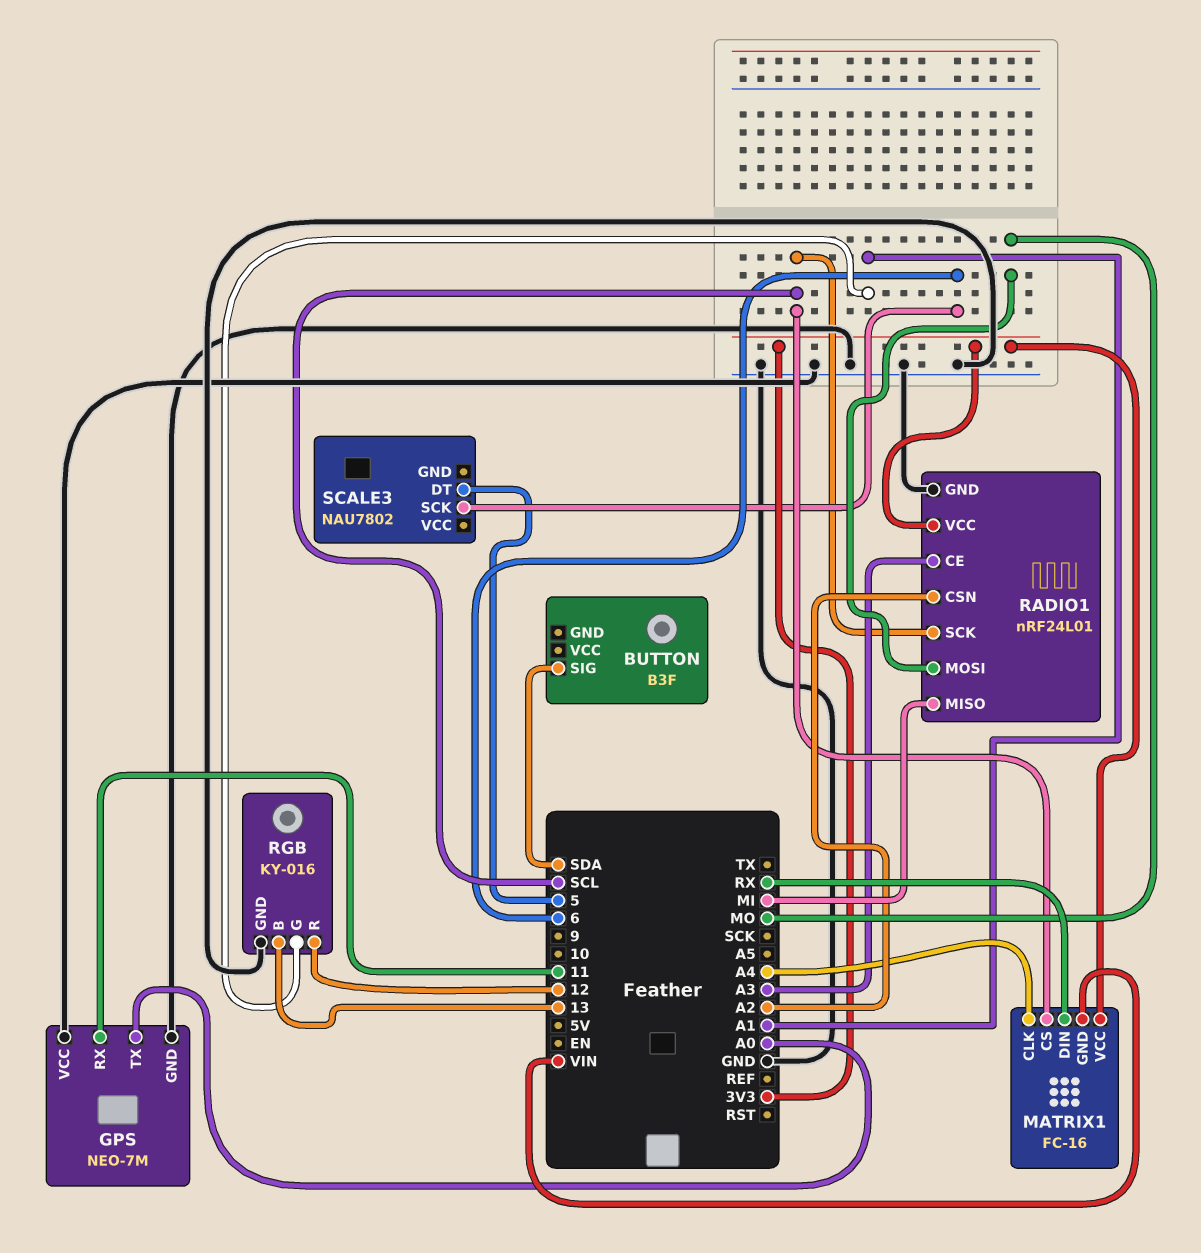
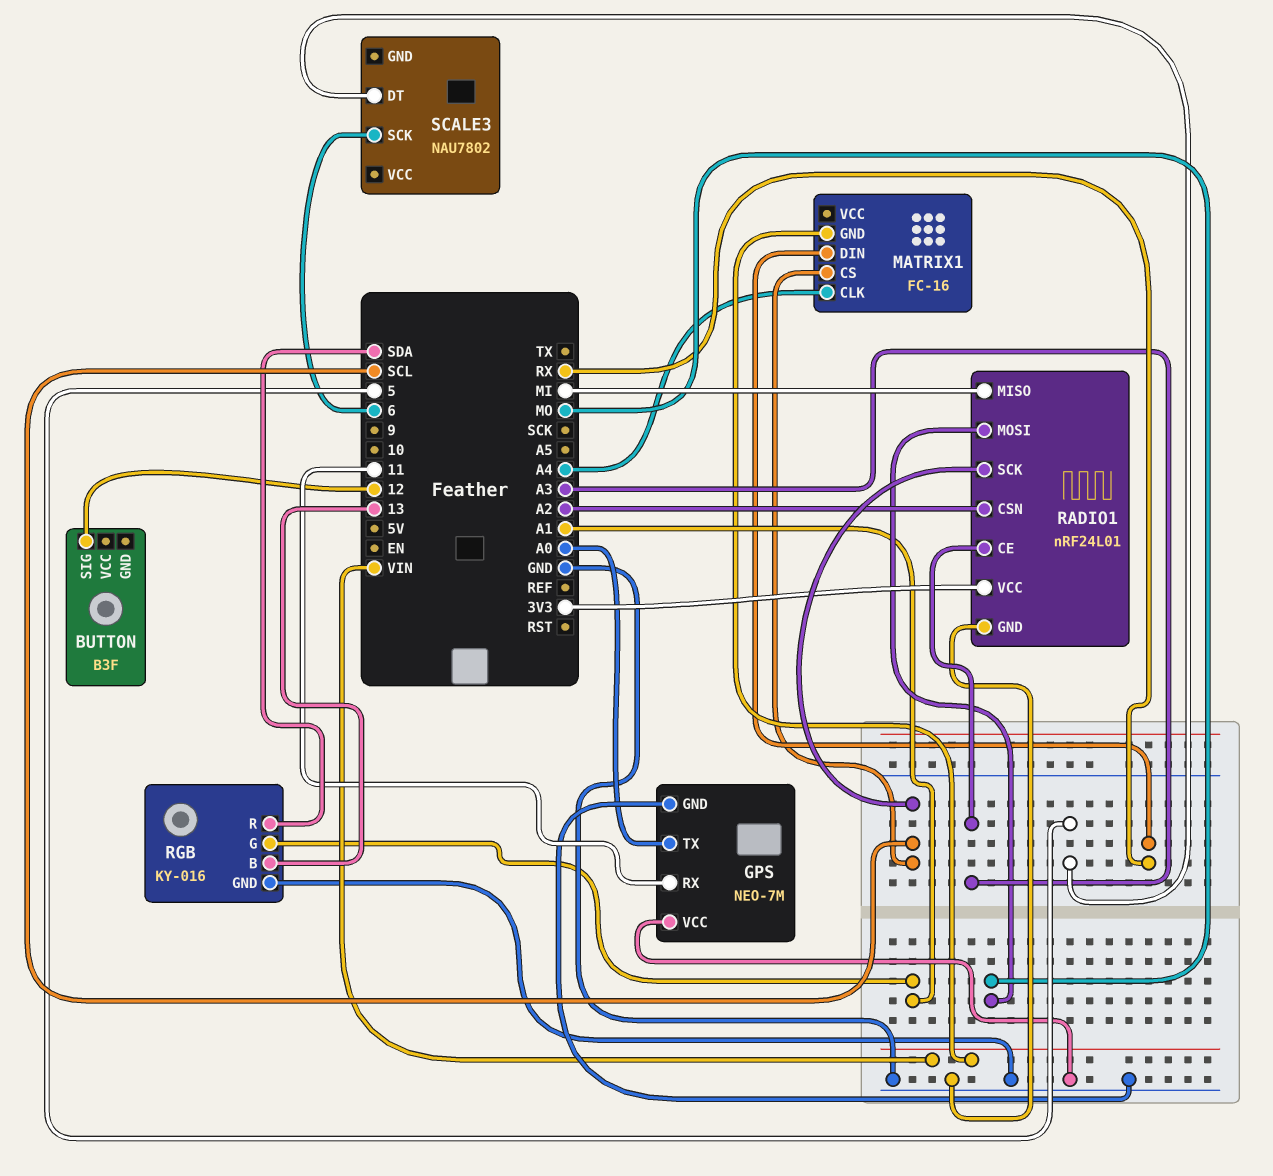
BUTTON pin SIG: SDA -> 12
MATRIX1 pin VCC: 3V3 -> none
RGB pin R: 12 -> SDA

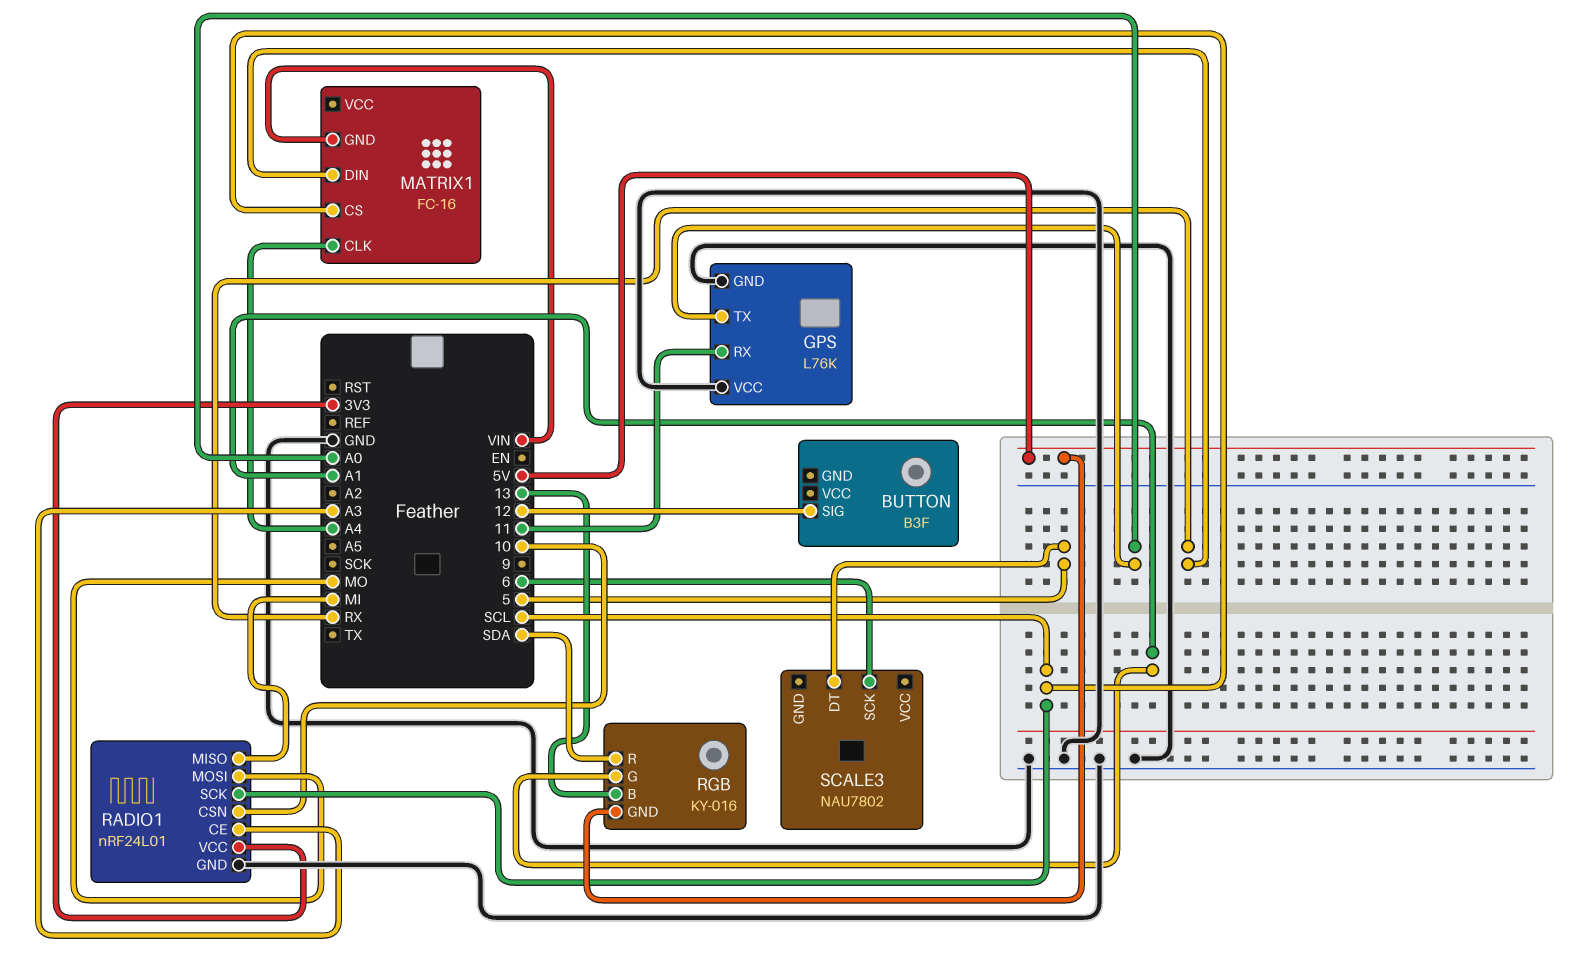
GPS: NEO-7M -> L76K
RADIO1 pin CSN: A2 -> 10
RGB pin GND: GND -> 5V

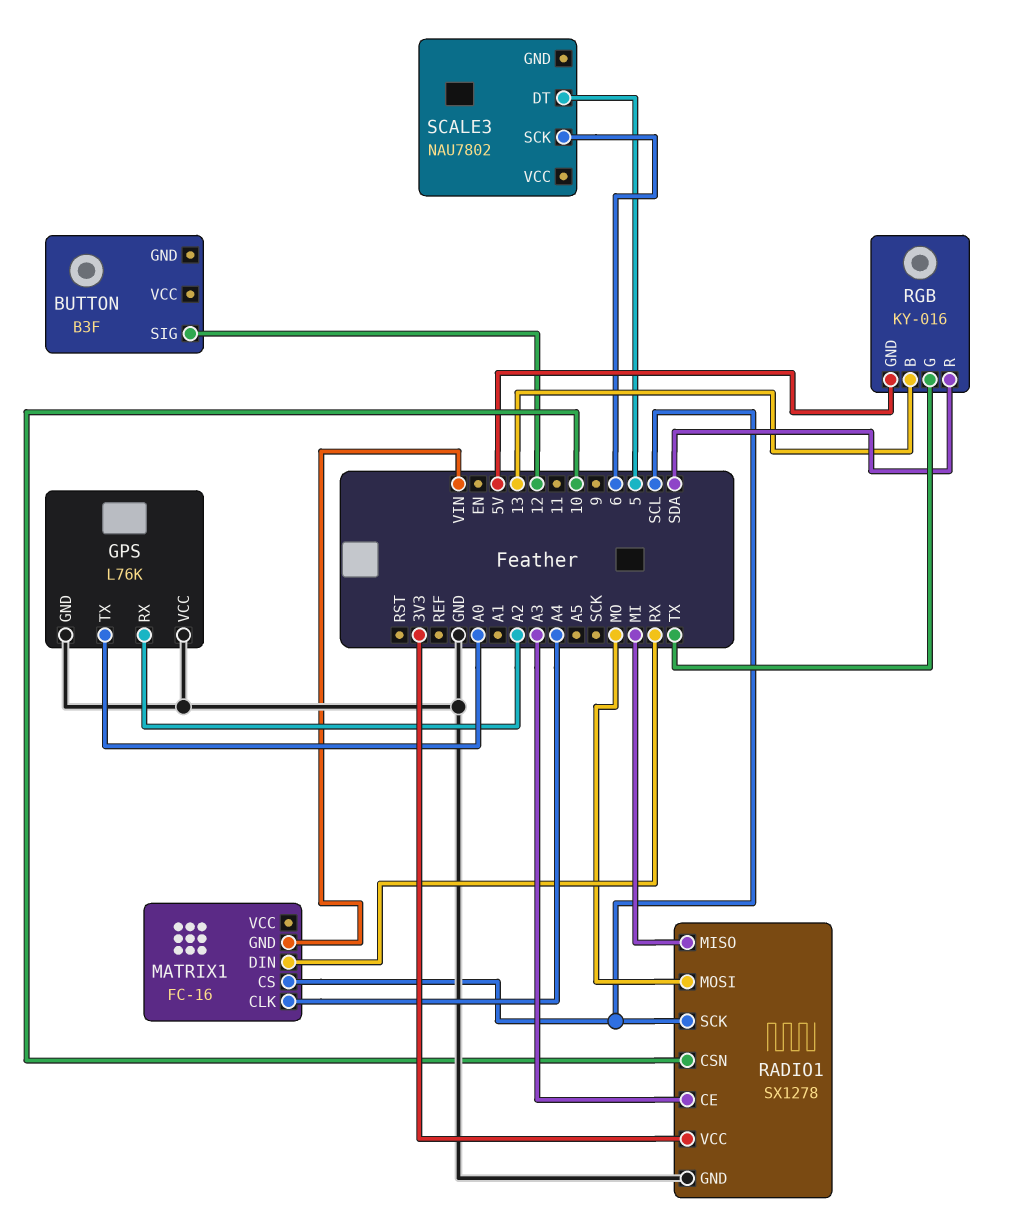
GPS pin RX: 11 -> A2
RADIO1: nRF24L01 -> SX1278
RGB pin G: A1 -> TX

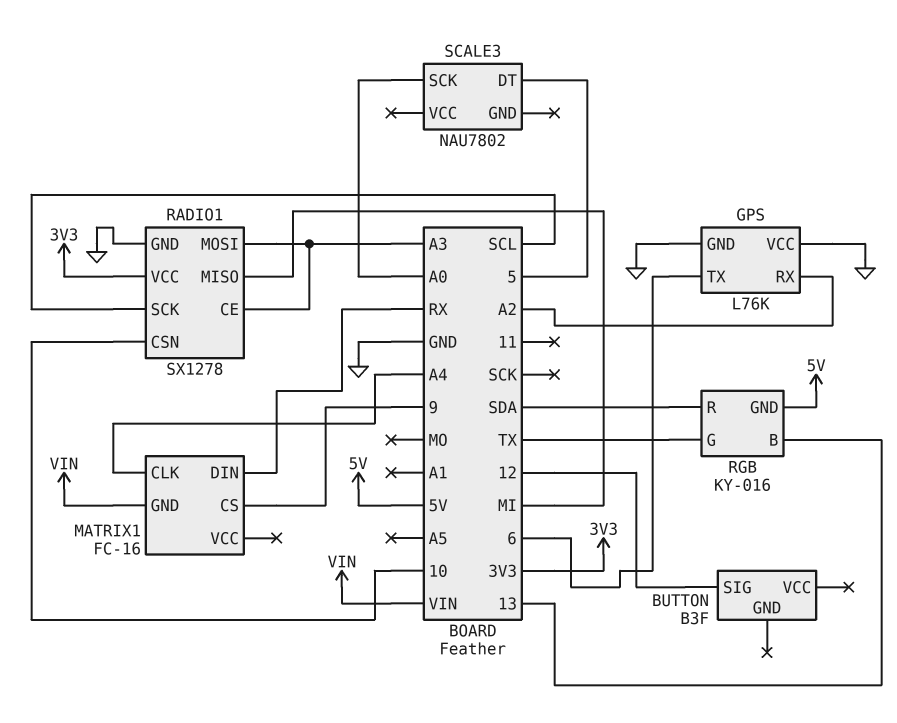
GPS pin TX: A0 -> 6
MATRIX1 pin CS: SCL -> 9
RADIO1 pin MOSI: MO -> A3
SCALE3 pin SCK: 6 -> A0

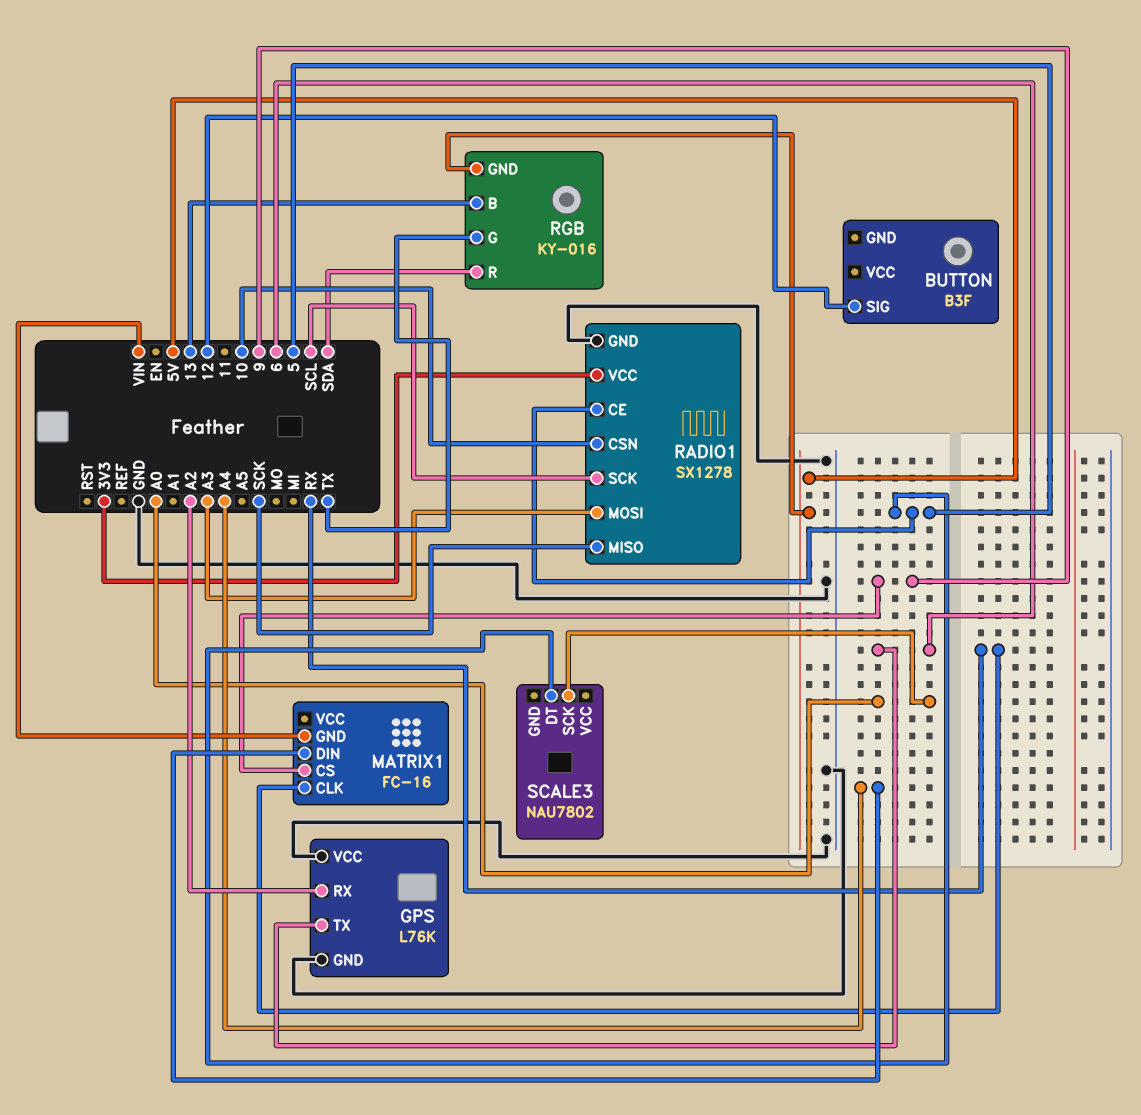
MATRIX1 pin CLK: A4 -> RX
MATRIX1 pin DIN: RX -> A4
RADIO1 pin CE: A3 -> 5
RADIO1 pin MISO: MI -> SCK

